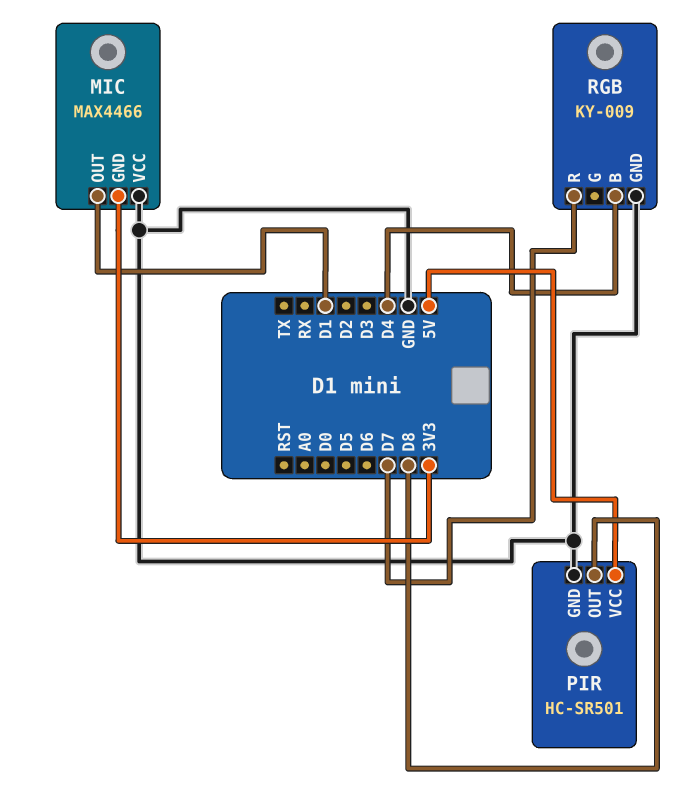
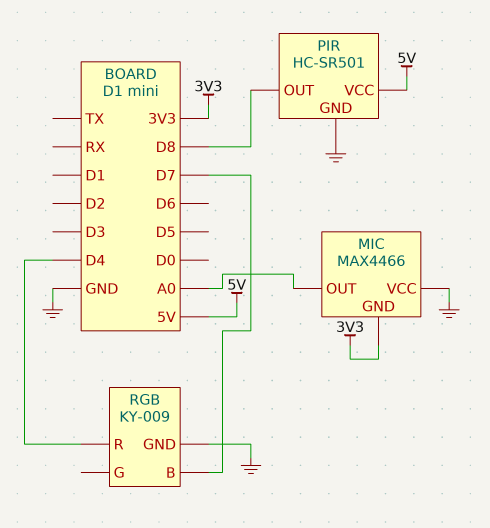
MIC pin OUT: D1 -> A0
RGB pin B: D4 -> D7
RGB pin R: D7 -> D4

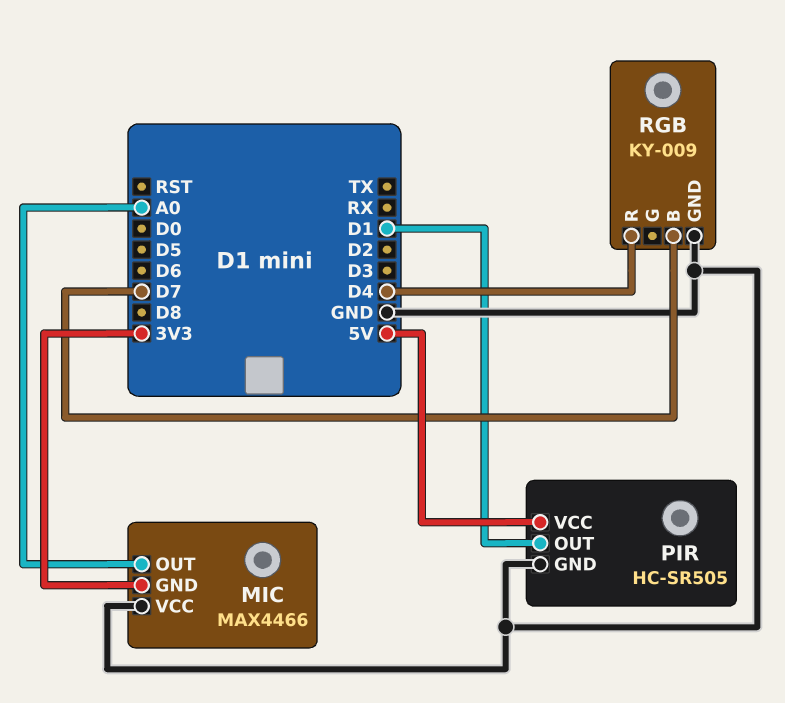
PIR: HC-SR501 -> HC-SR505
PIR pin OUT: D8 -> D1

